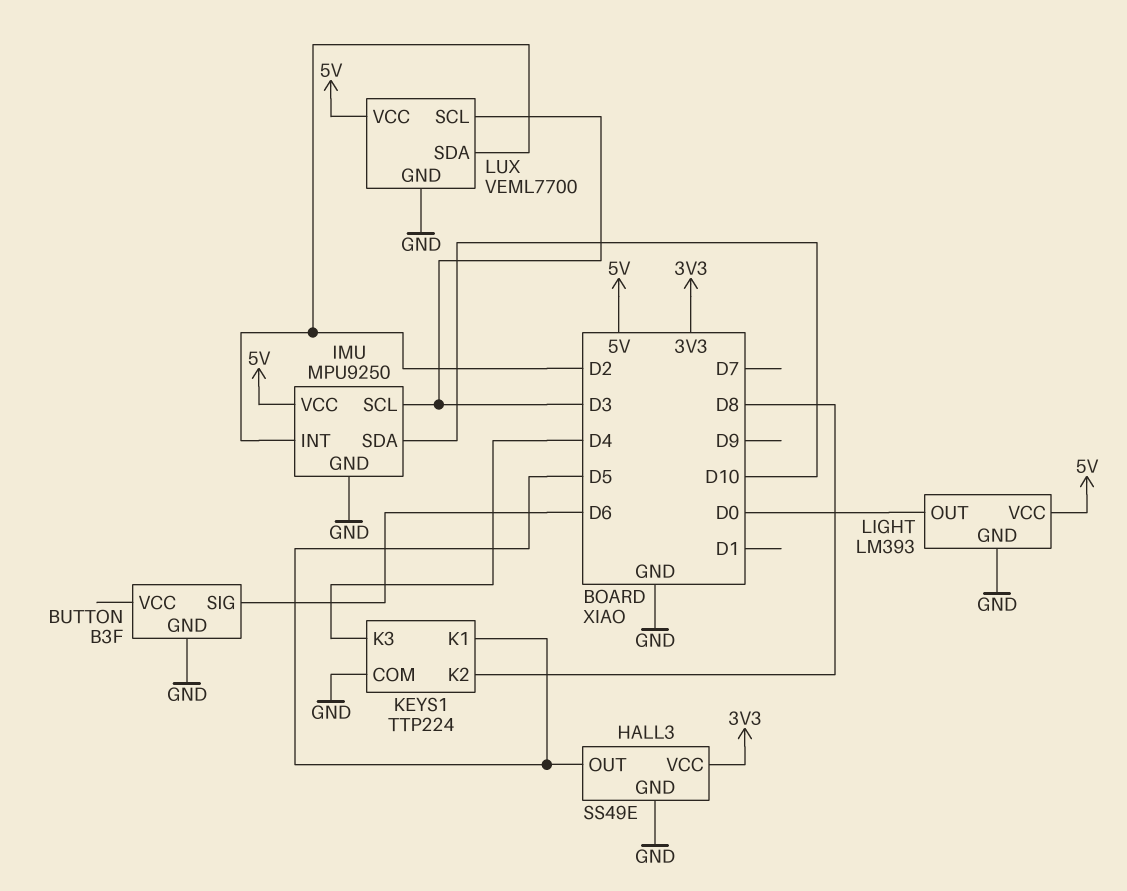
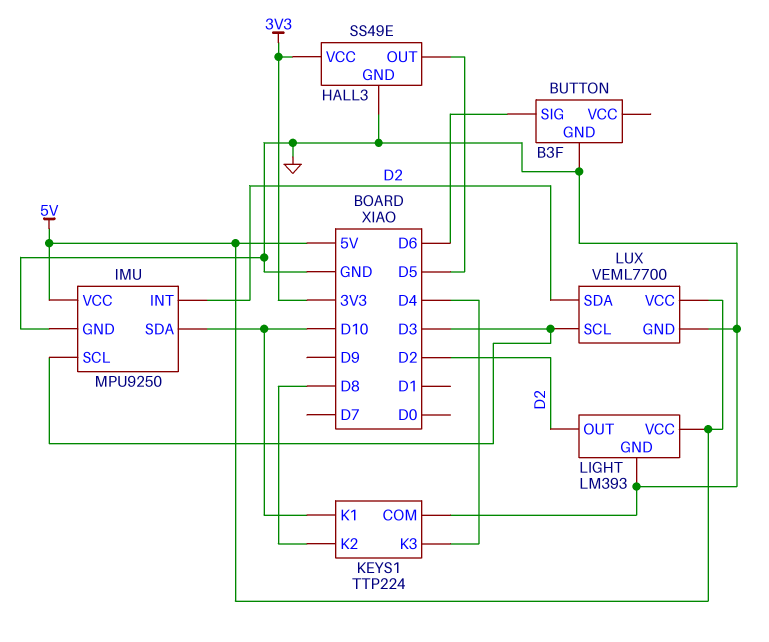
KEYS1 pin K1: D5 -> D10
LIGHT pin OUT: D0 -> D2

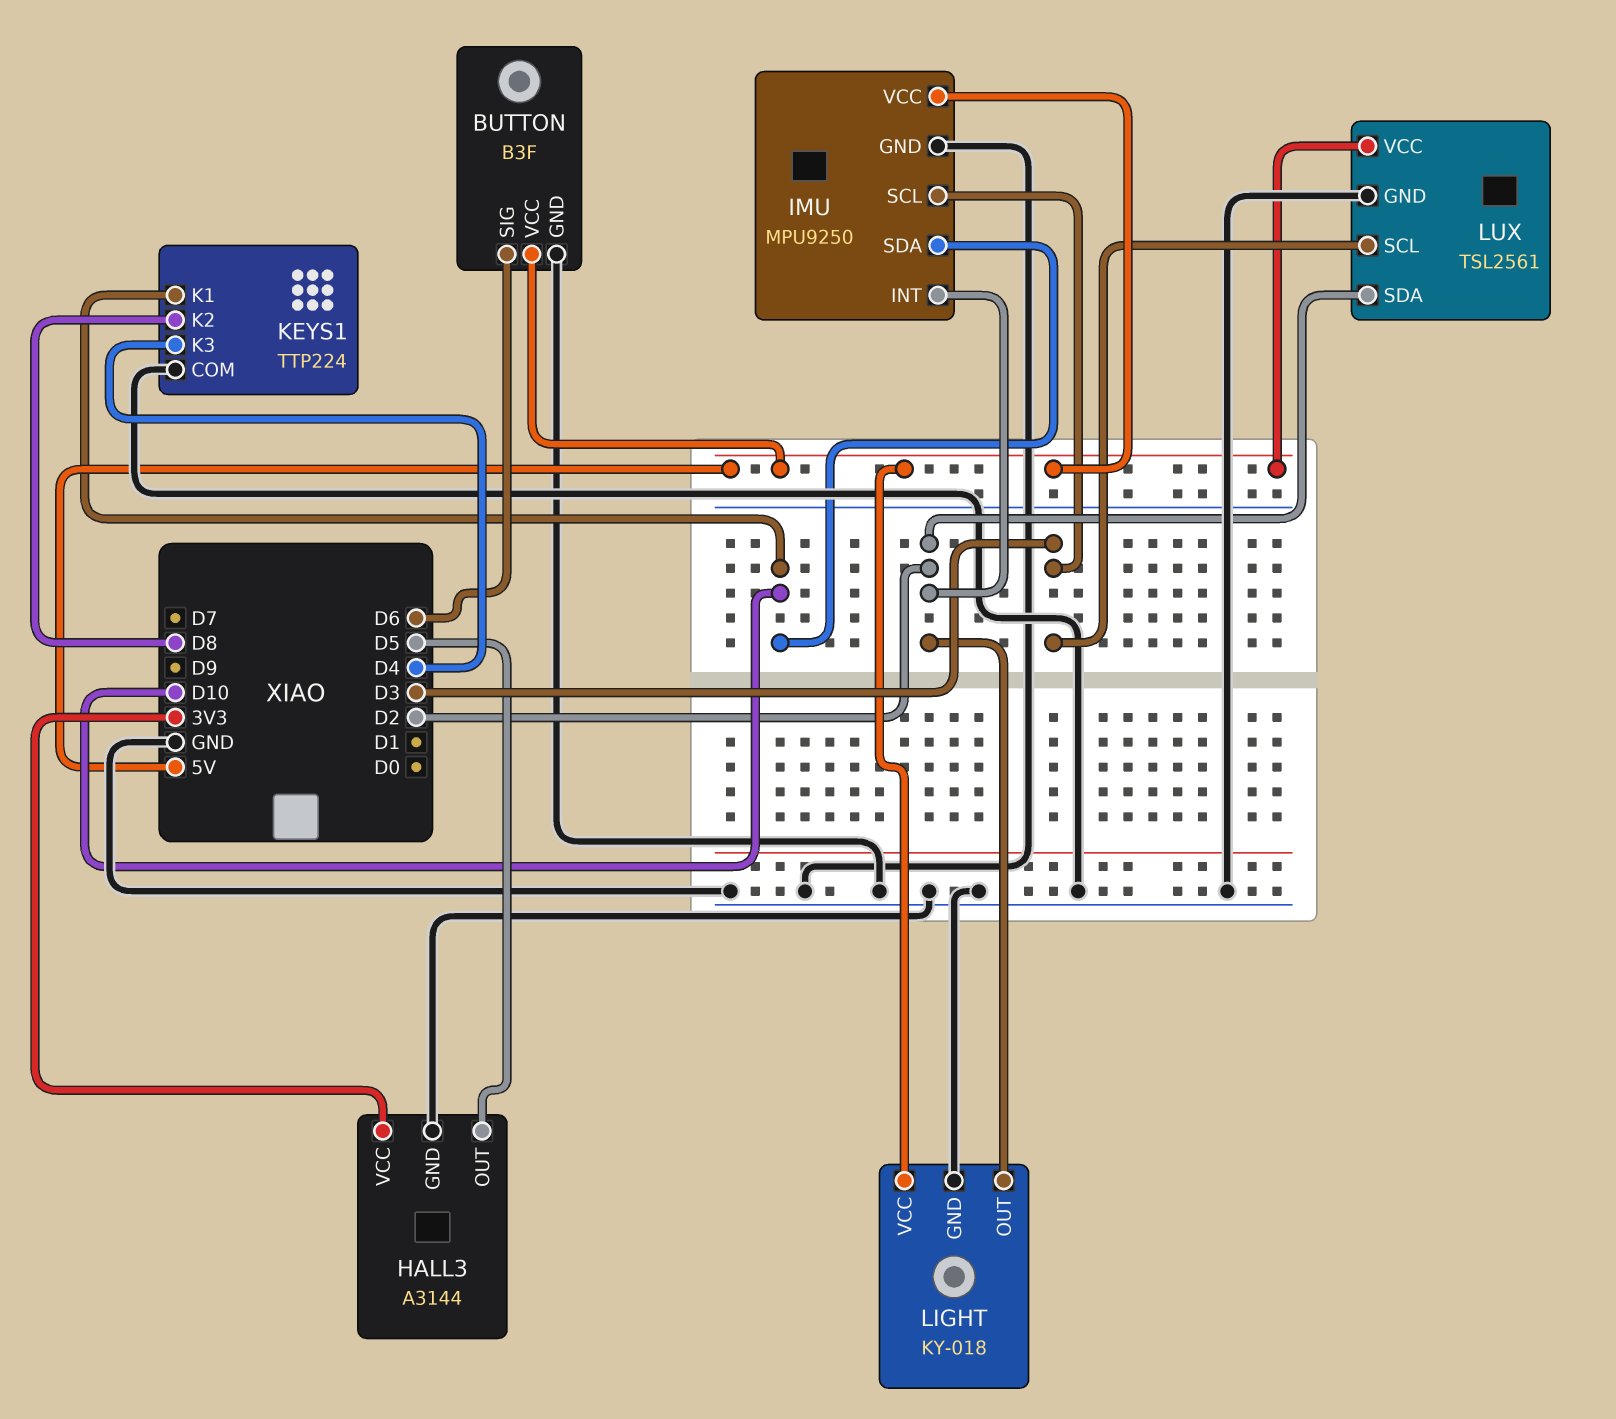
BUTTON pin VCC: none -> 5V
HALL3: SS49E -> A3144
LIGHT: LM393 -> KY-018
LUX: VEML7700 -> TSL2561

